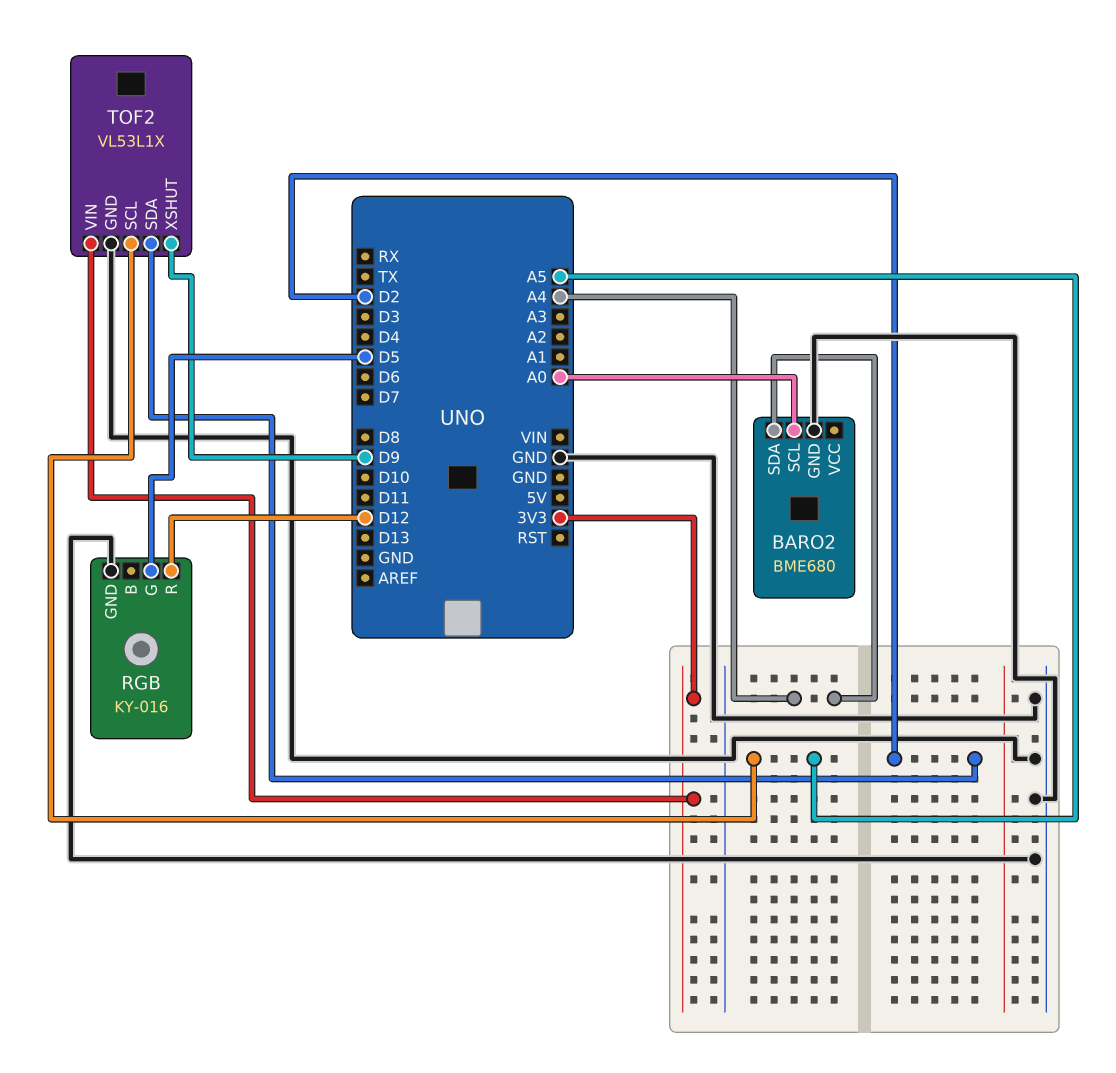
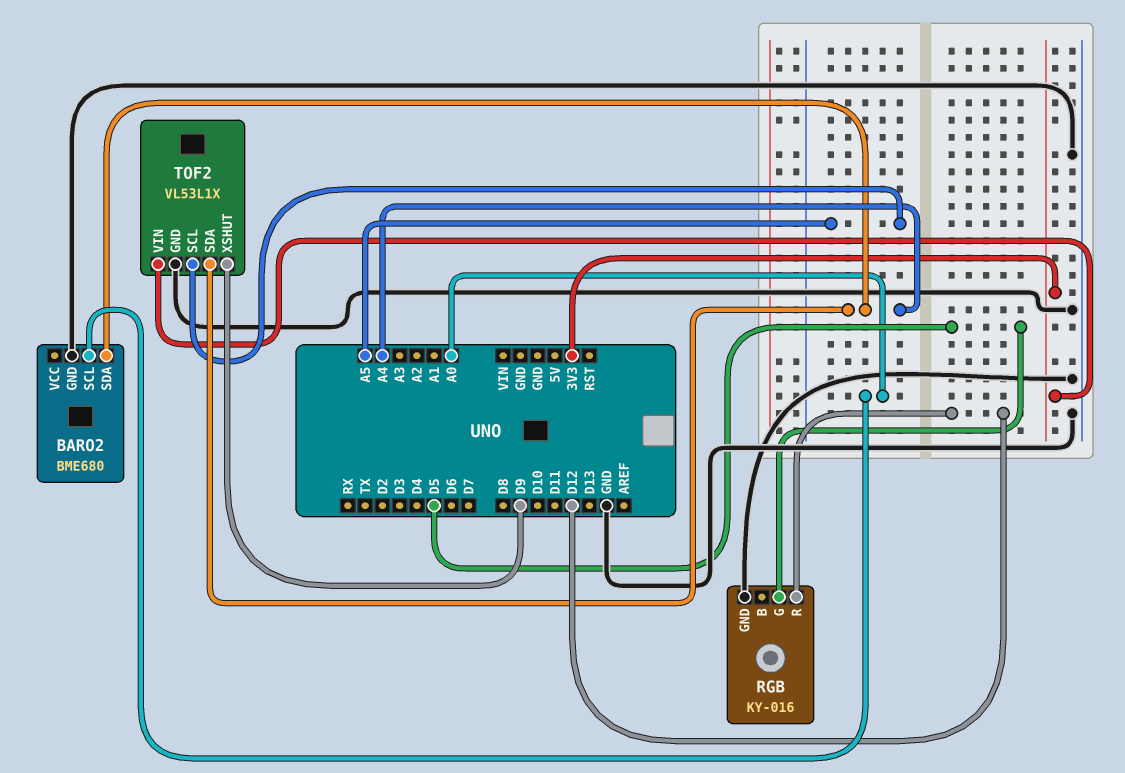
TOF2 pin SDA: D2 -> A4

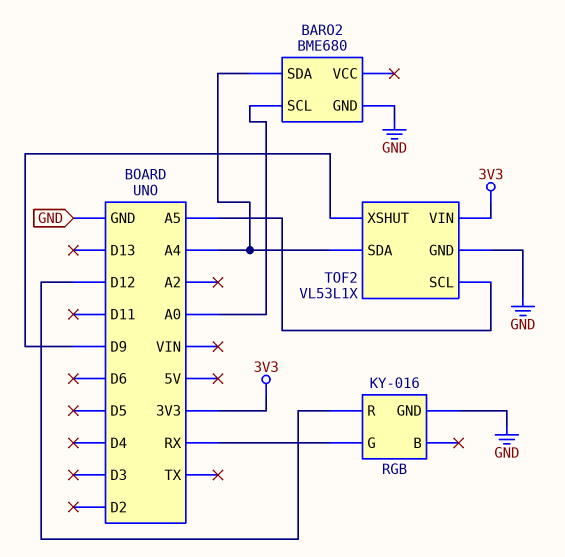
RGB pin G: D5 -> RX

